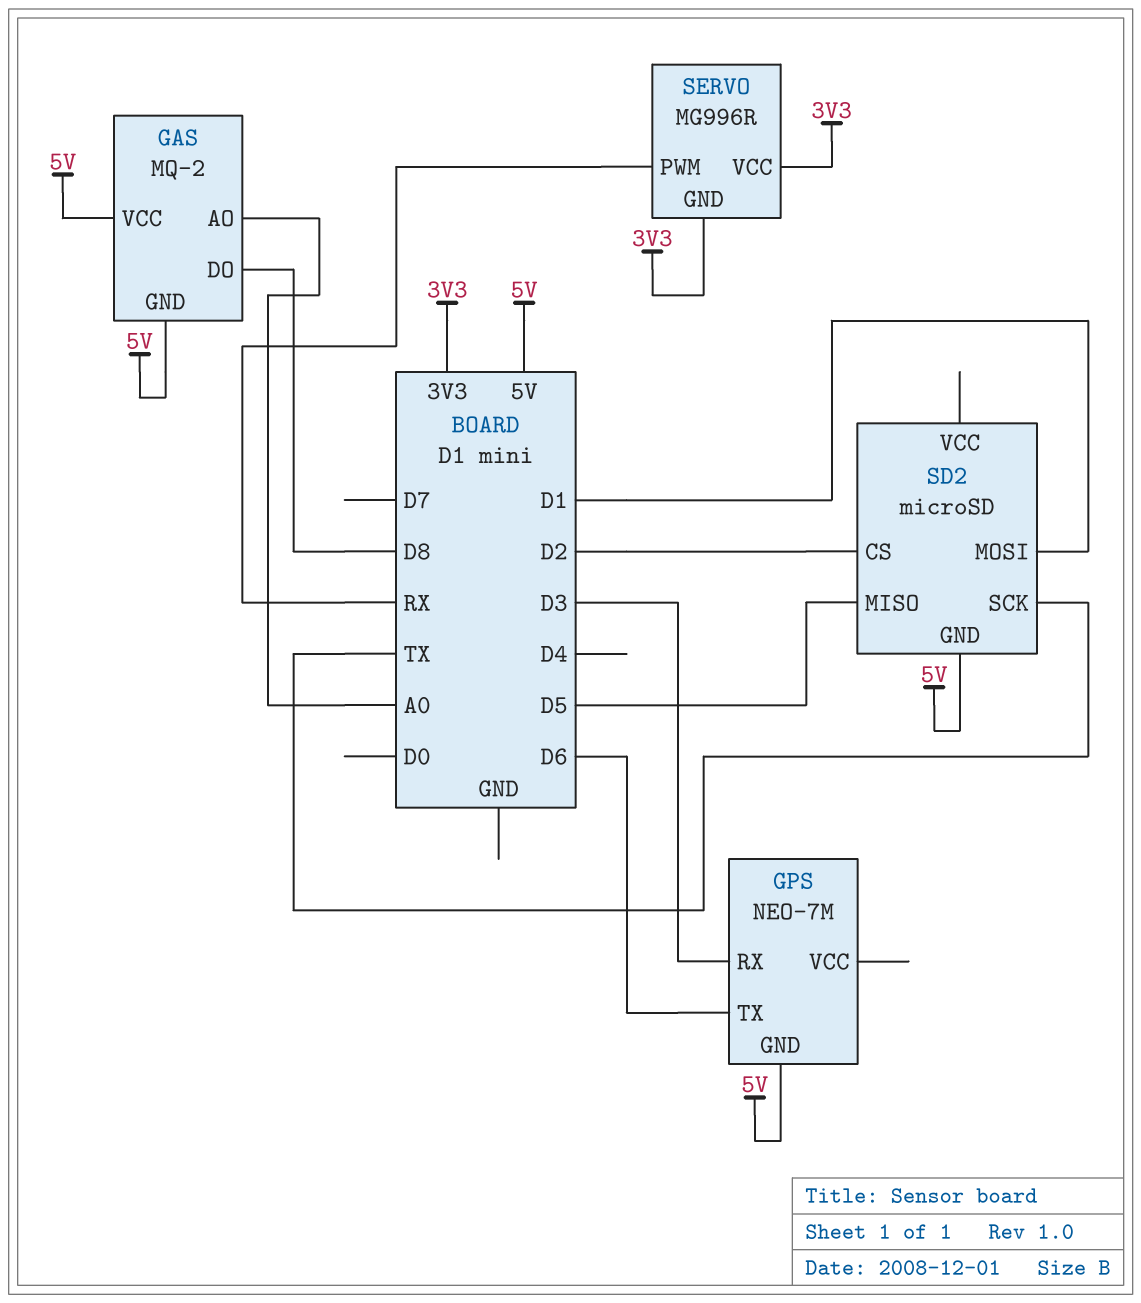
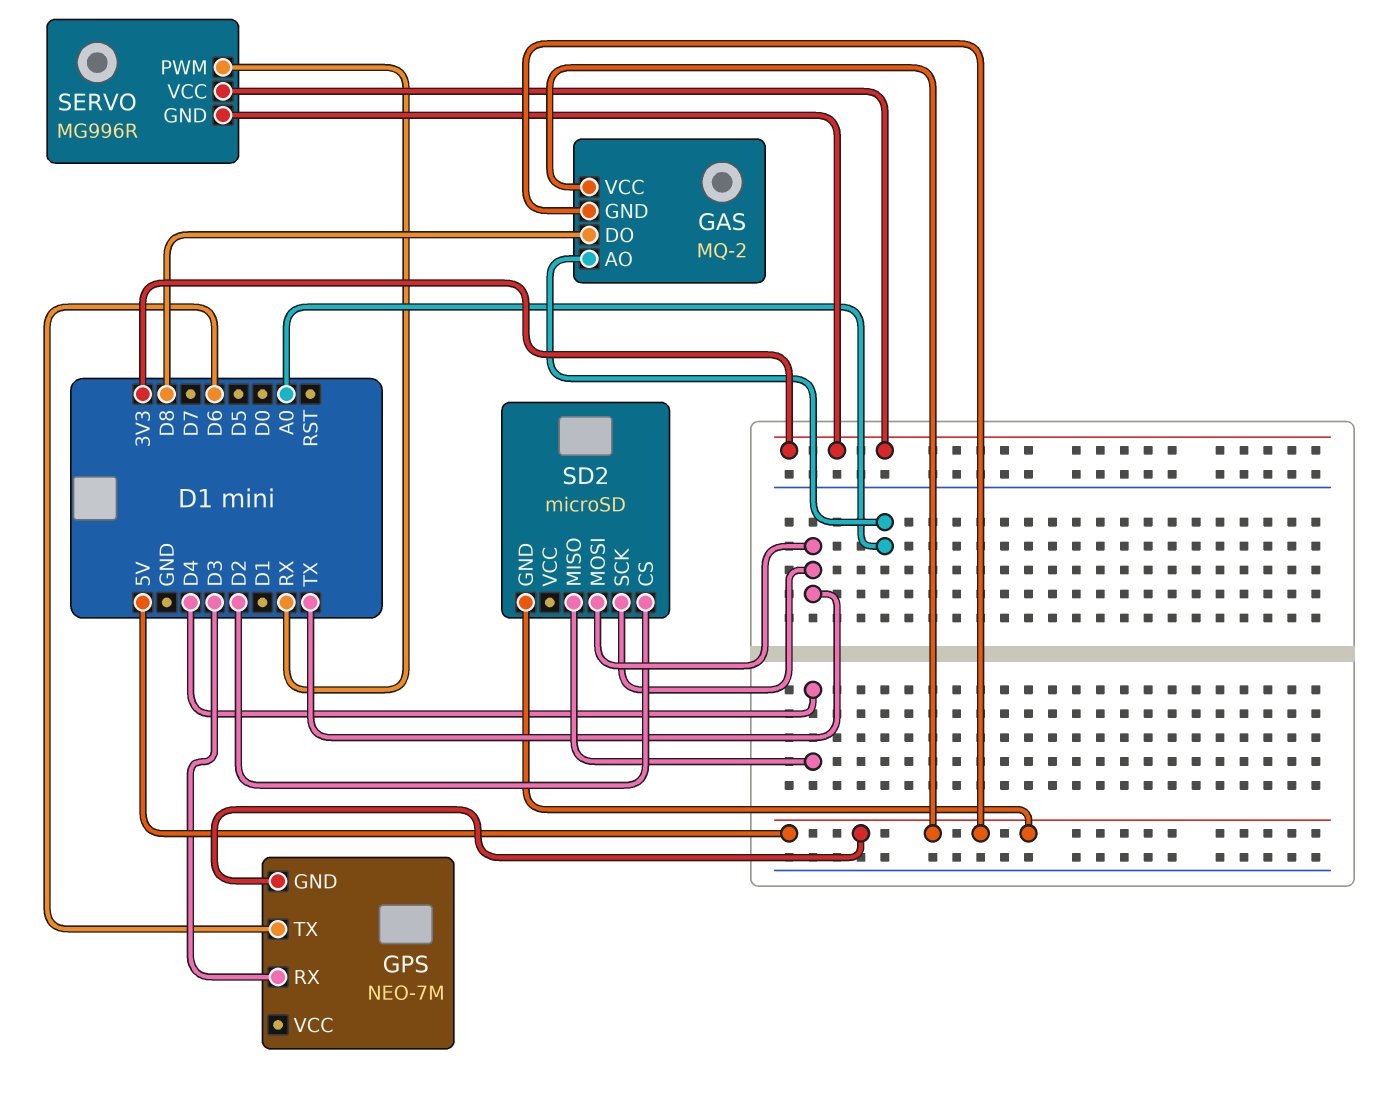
SD2 pin MISO: D5 -> D4
SD2 pin MOSI: D1 -> TX

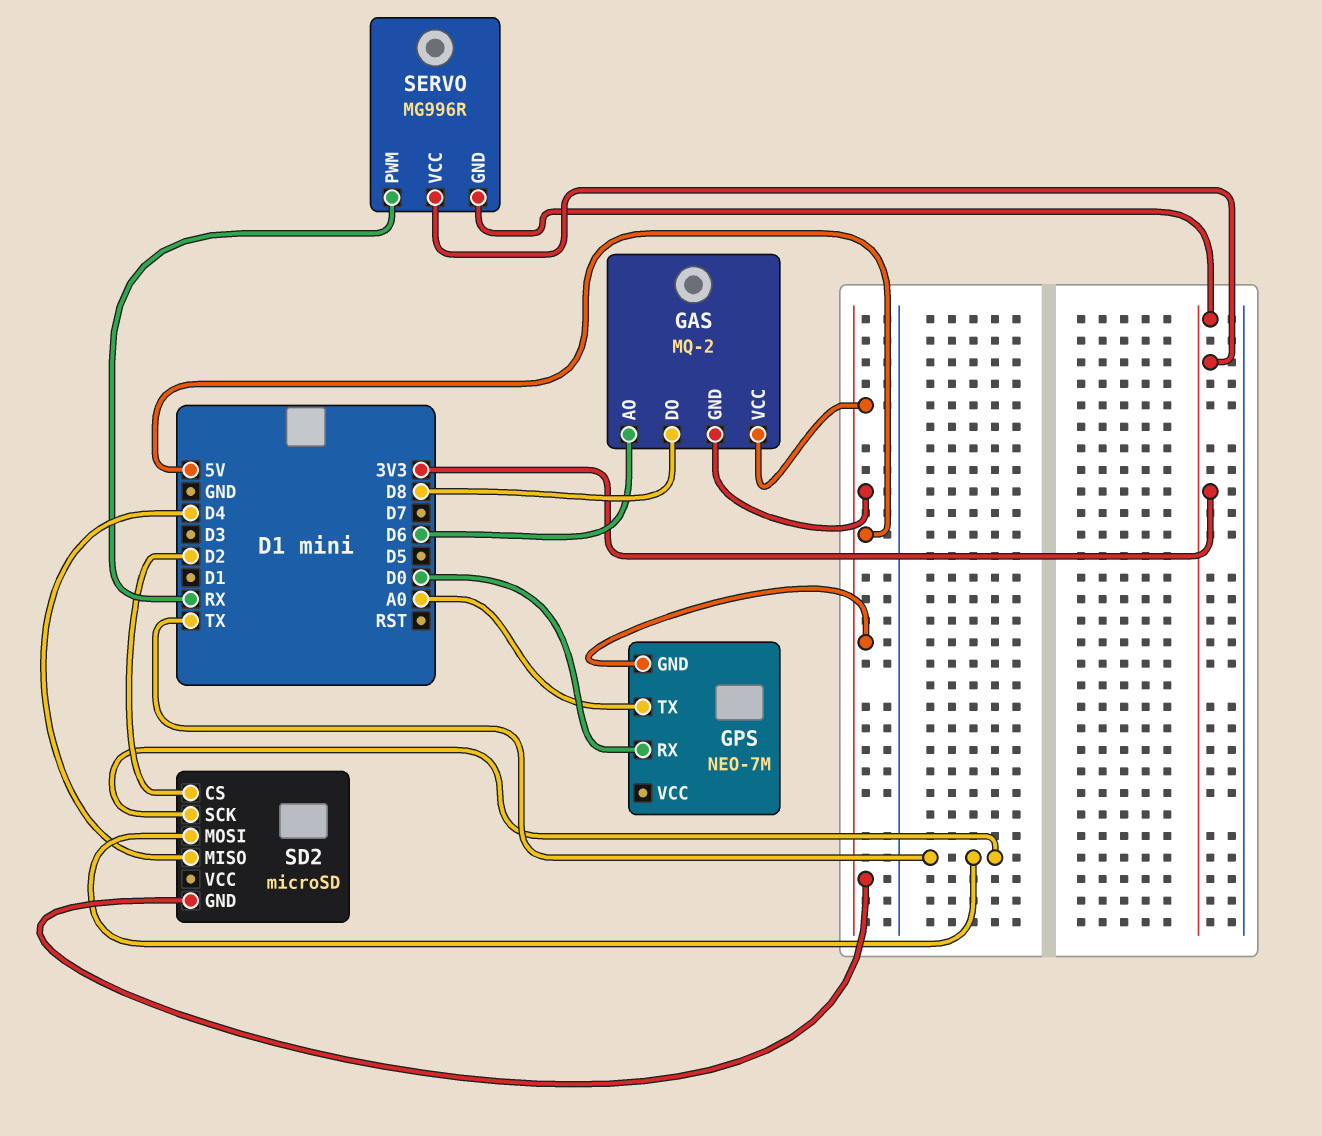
GAS pin AO: A0 -> D6
GPS pin RX: D3 -> D0
GPS pin TX: D6 -> A0

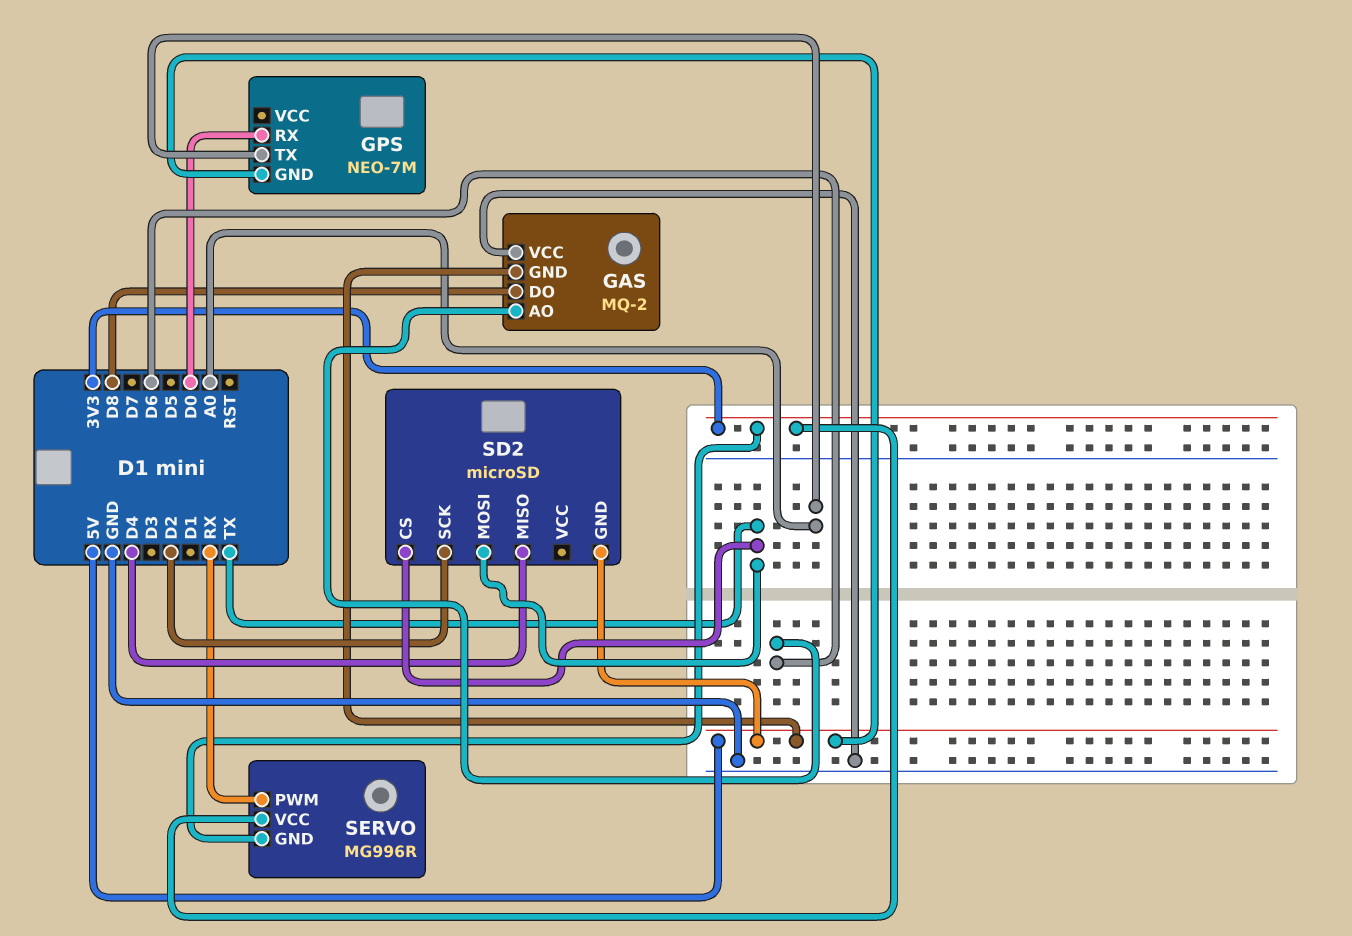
GAS pin VCC: 5V -> GND
SD2 pin CS: D2 -> TX
SD2 pin SCK: TX -> D2

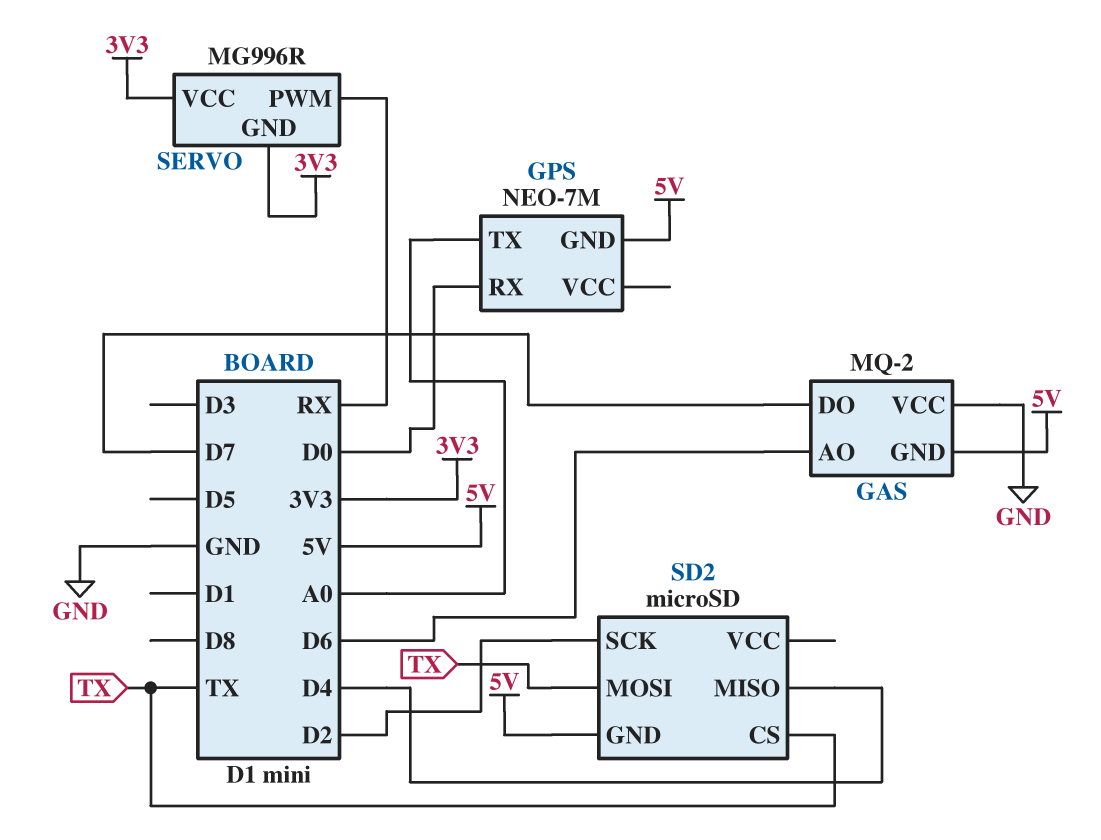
GAS pin DO: D8 -> D7

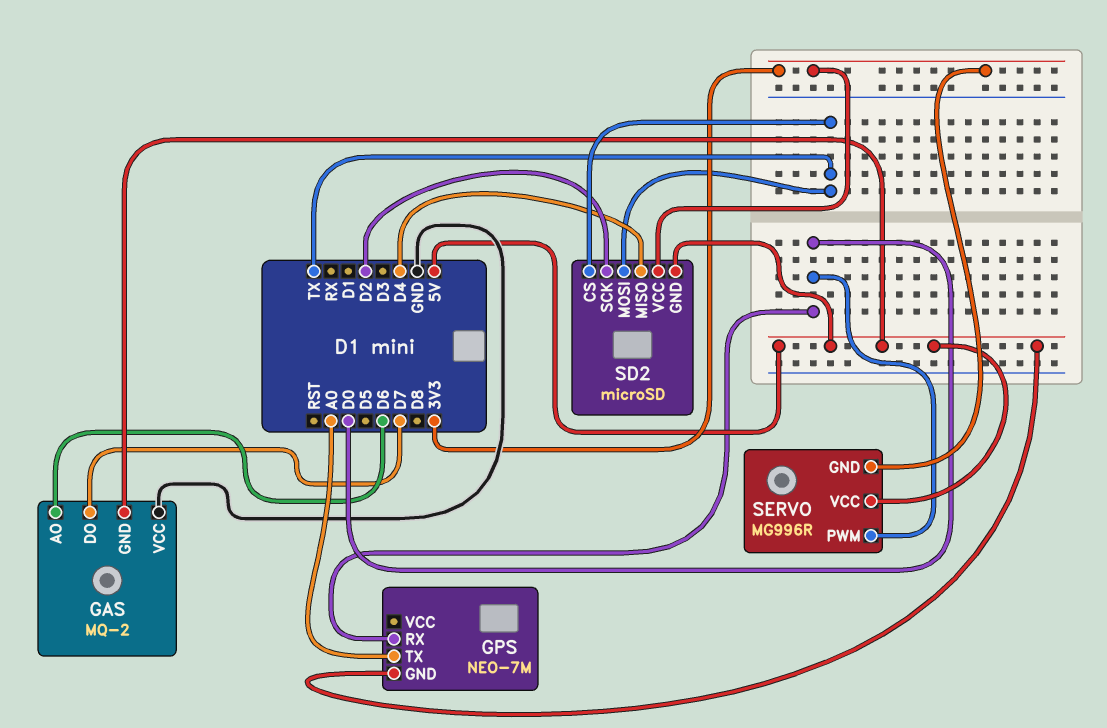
SD2 pin VCC: none -> 3V3
SERVO pin PWM: RX -> D0
SERVO pin VCC: 3V3 -> 5V

